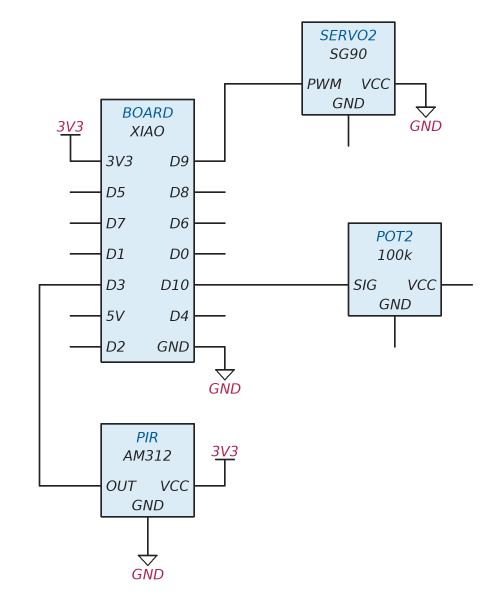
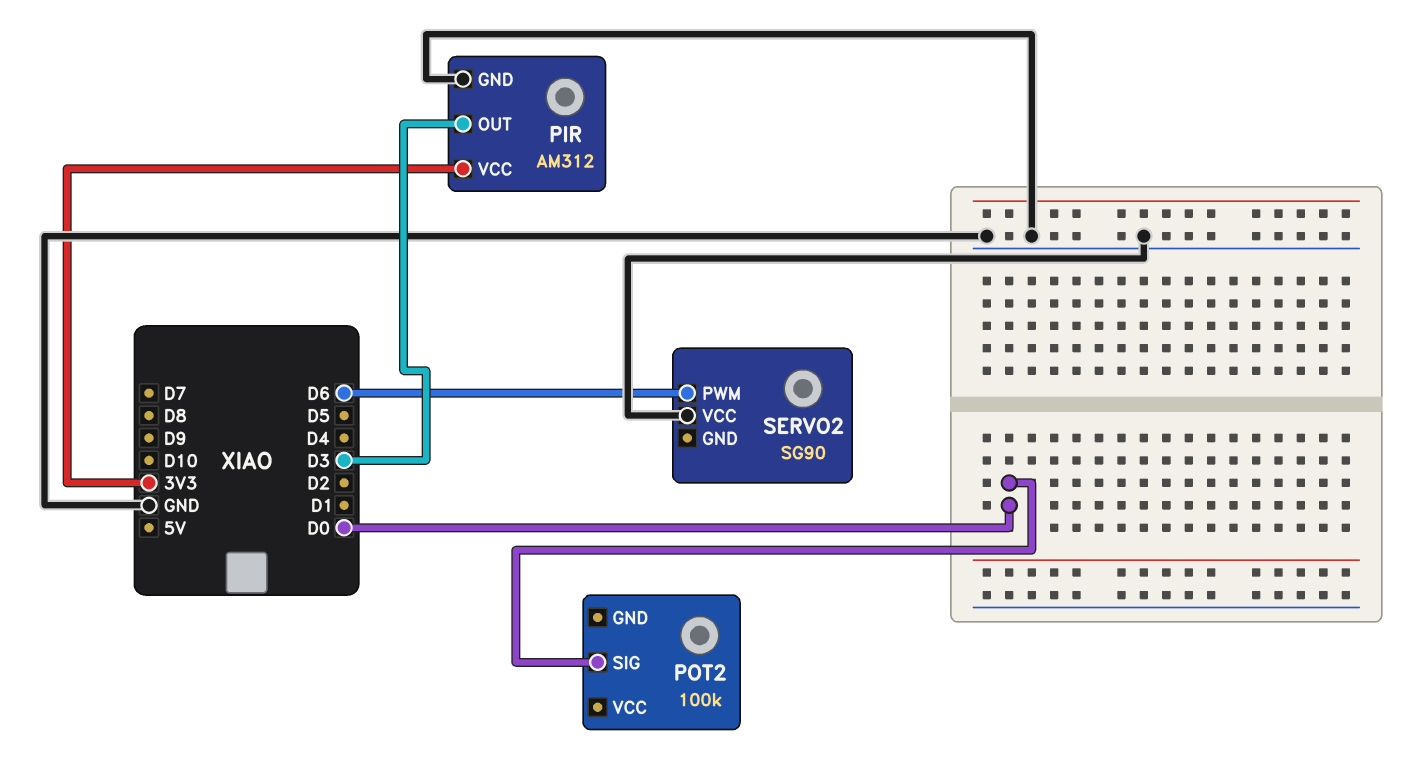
POT2 pin SIG: D10 -> D0
SERVO2 pin PWM: D9 -> D6

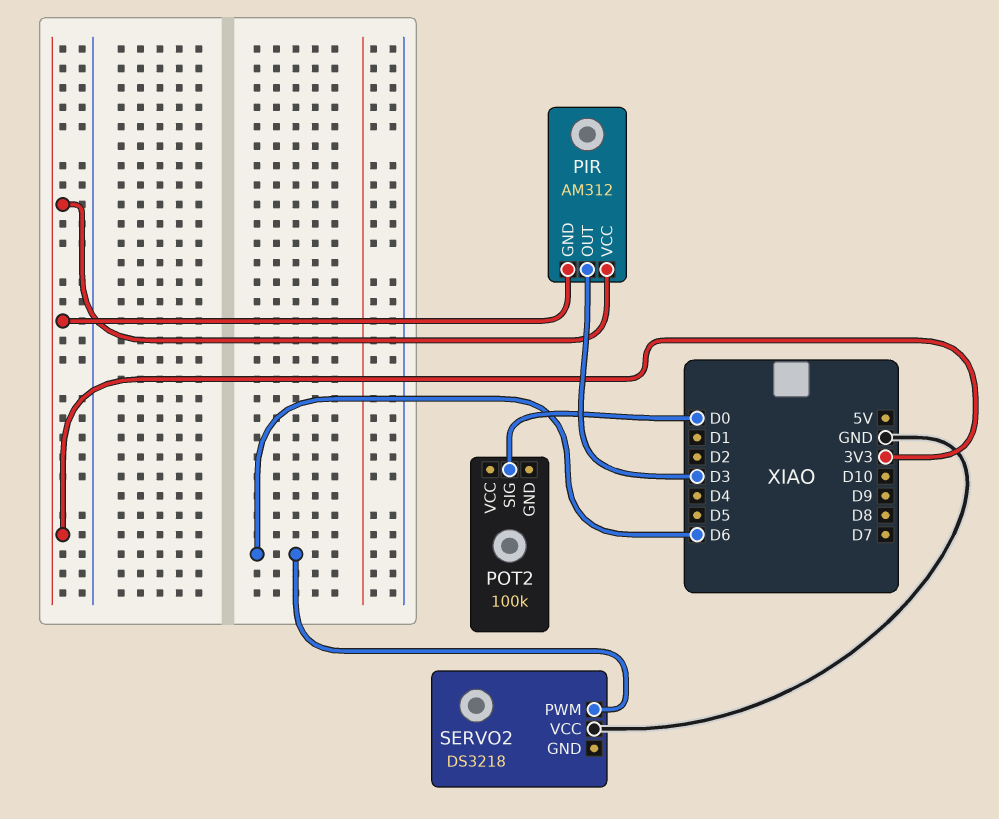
PIR pin GND: GND -> 3V3
SERVO2: SG90 -> DS3218

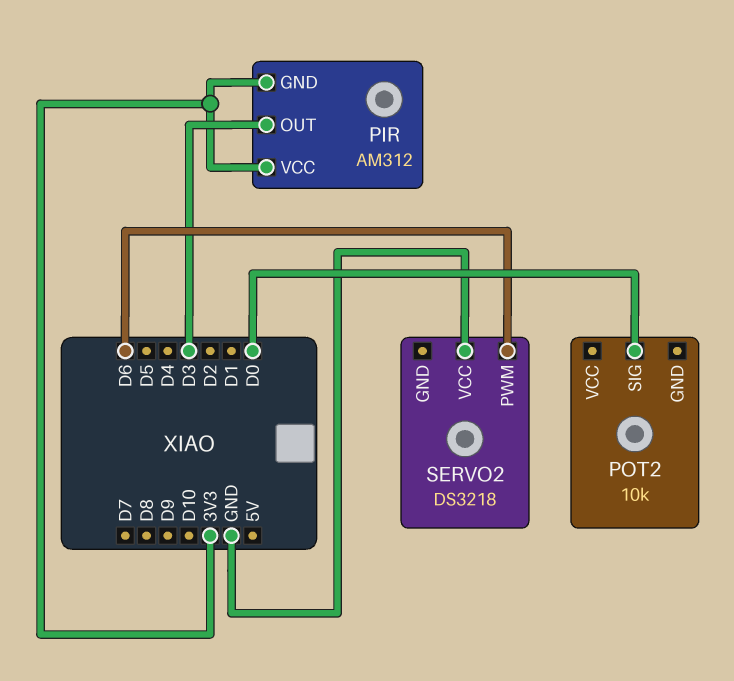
POT2: 100k -> 10k

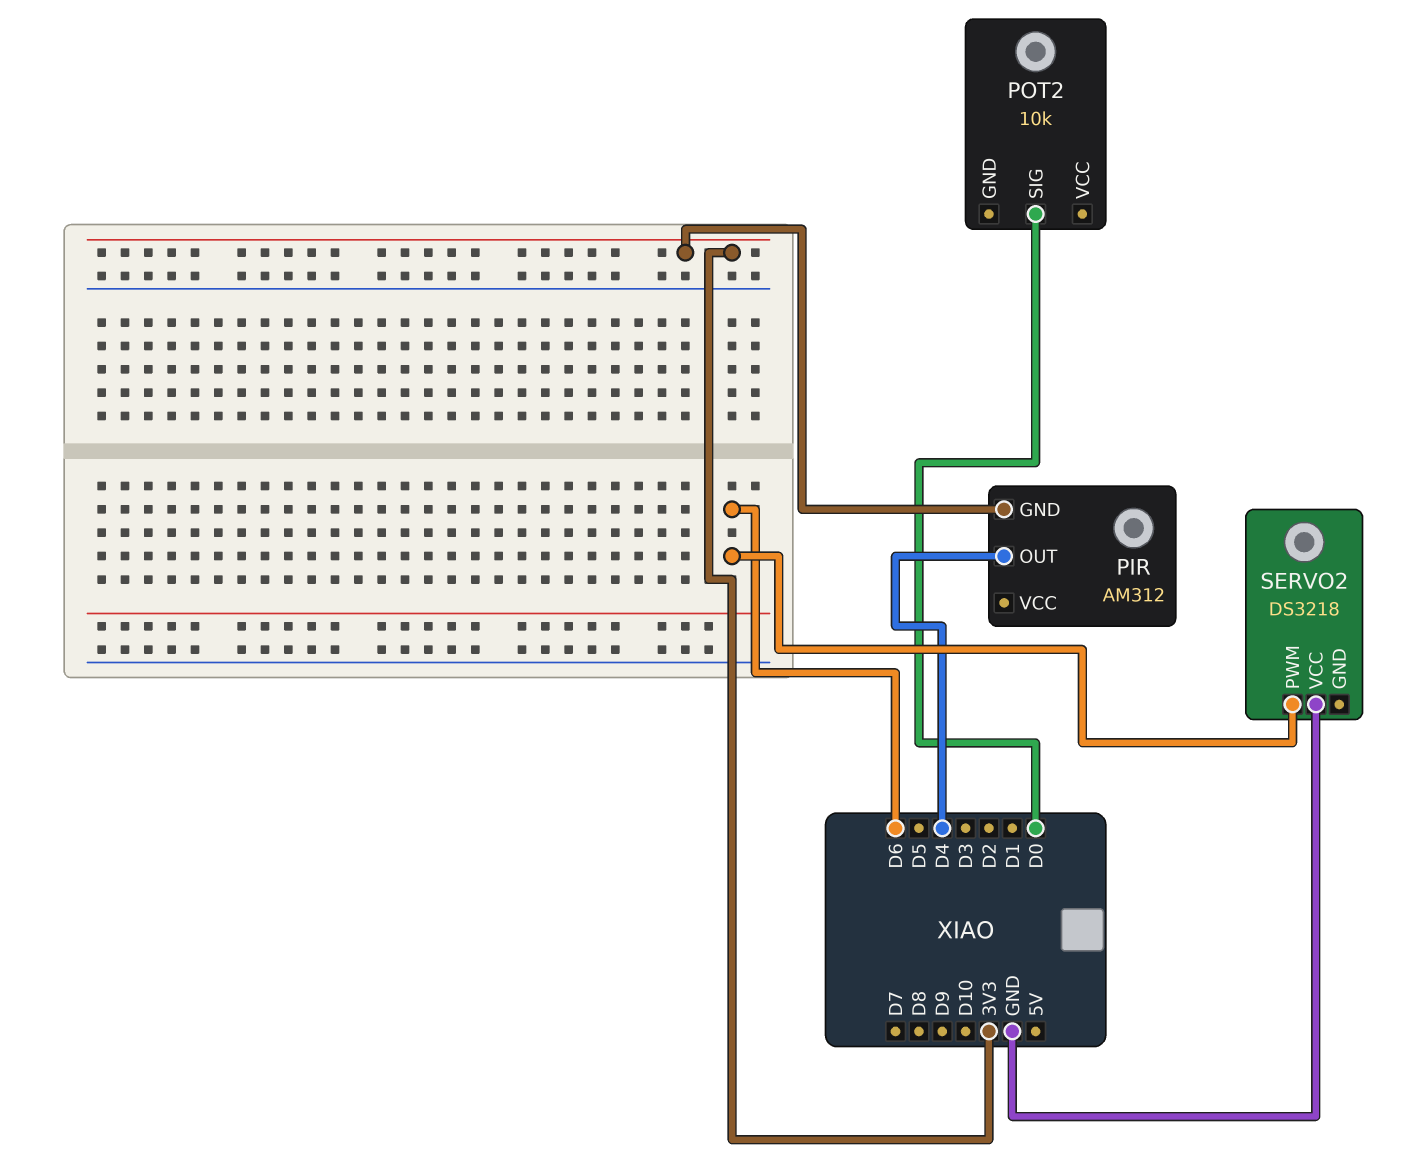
PIR pin OUT: D3 -> D4
PIR pin VCC: 3V3 -> none

